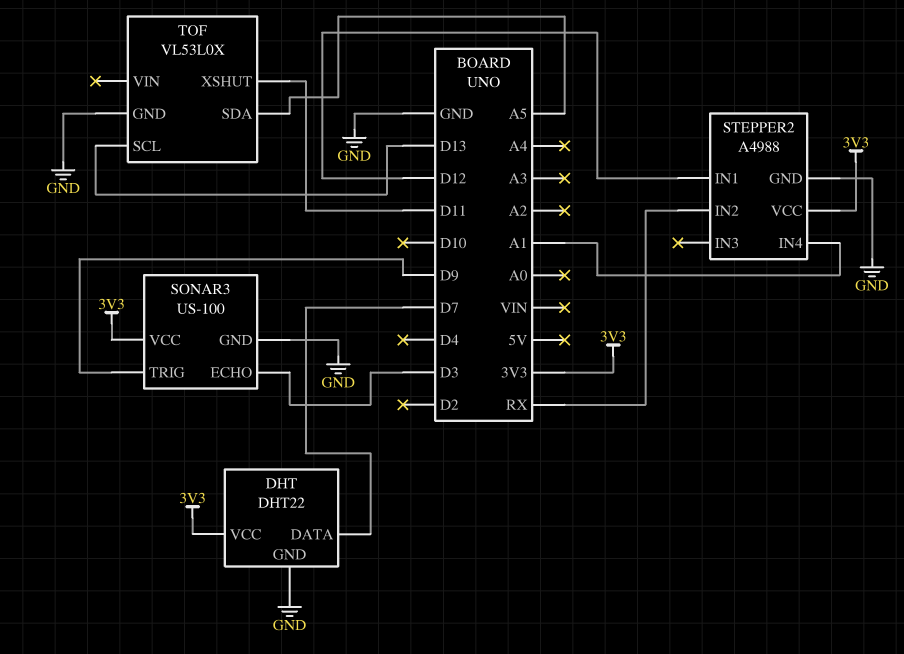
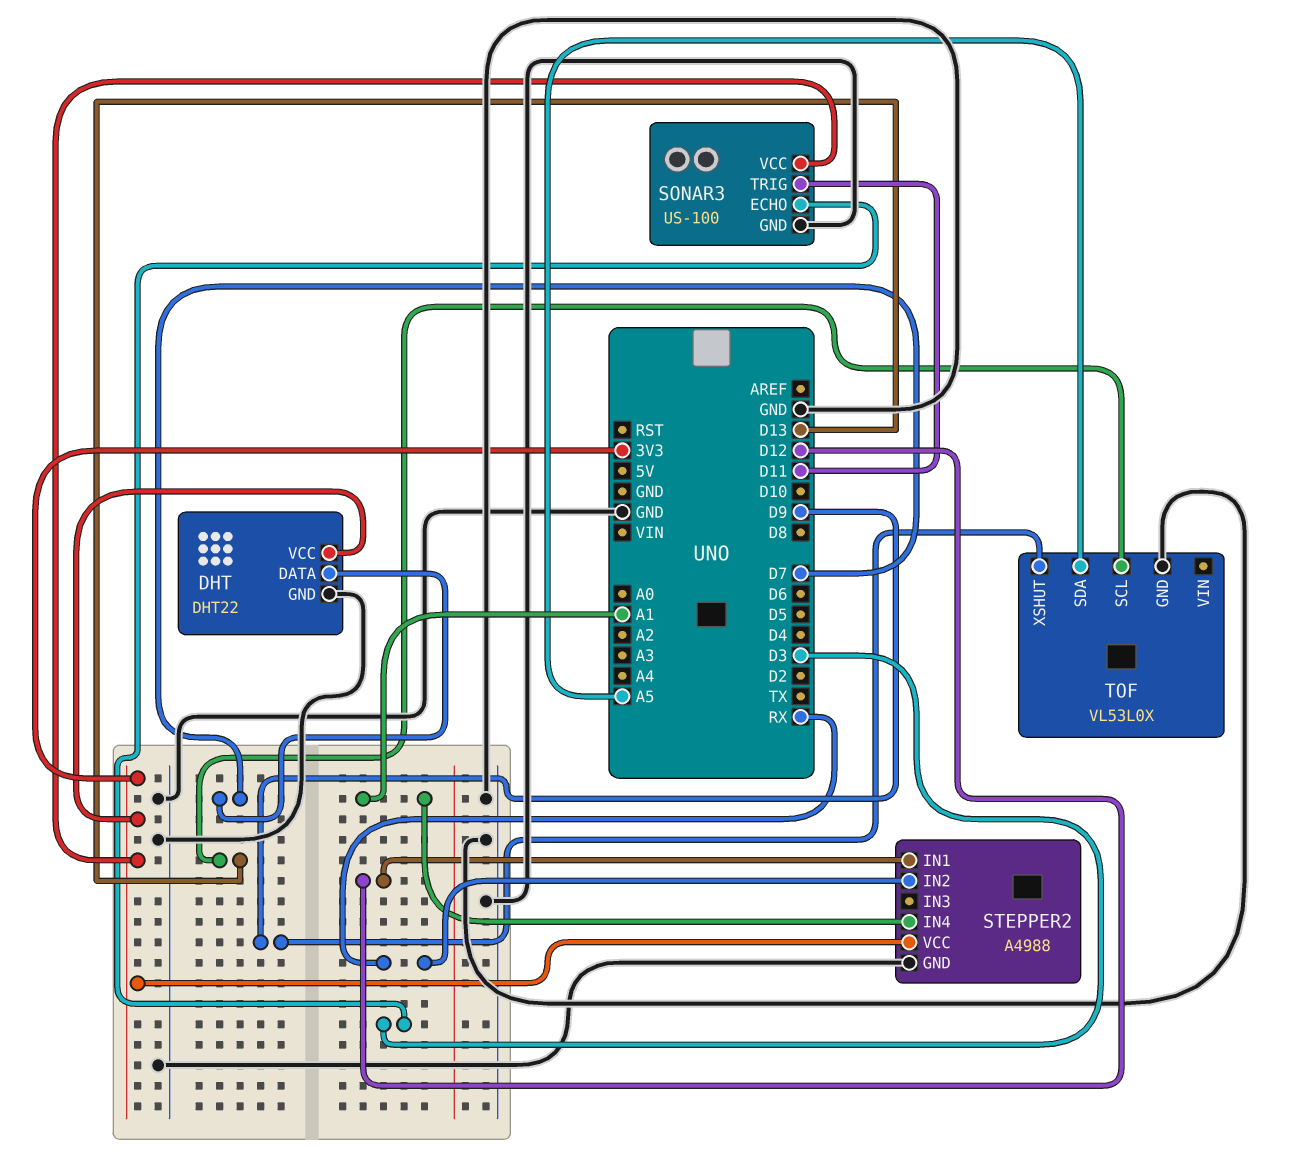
SONAR3 pin TRIG: D9 -> D11
TOF pin XSHUT: D11 -> D9

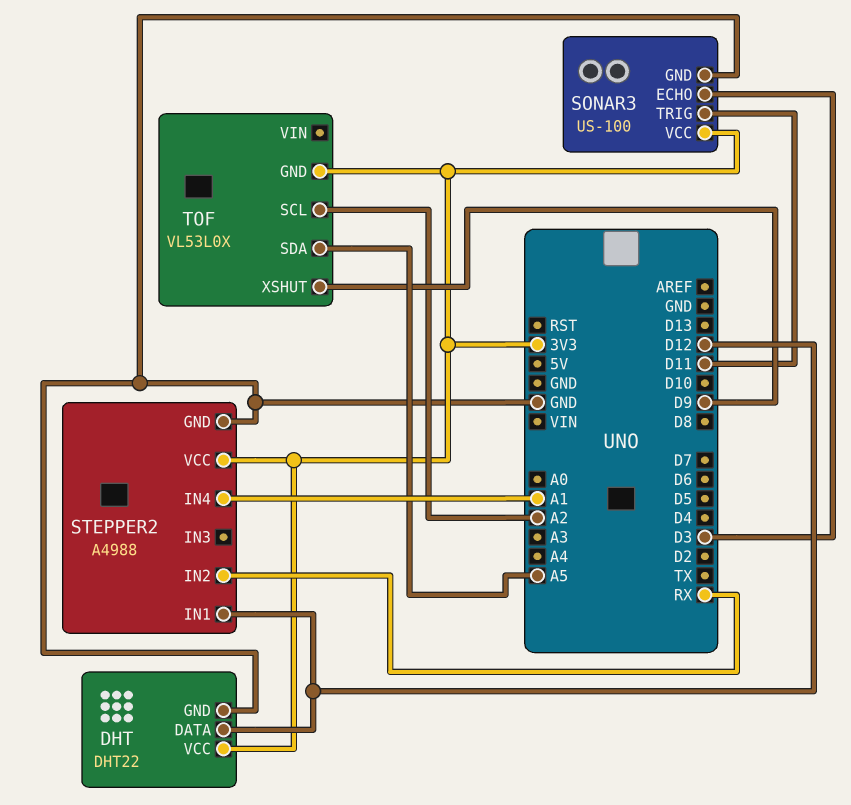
DHT pin DATA: D7 -> D12
TOF pin GND: GND -> 3V3
TOF pin SCL: D13 -> A2

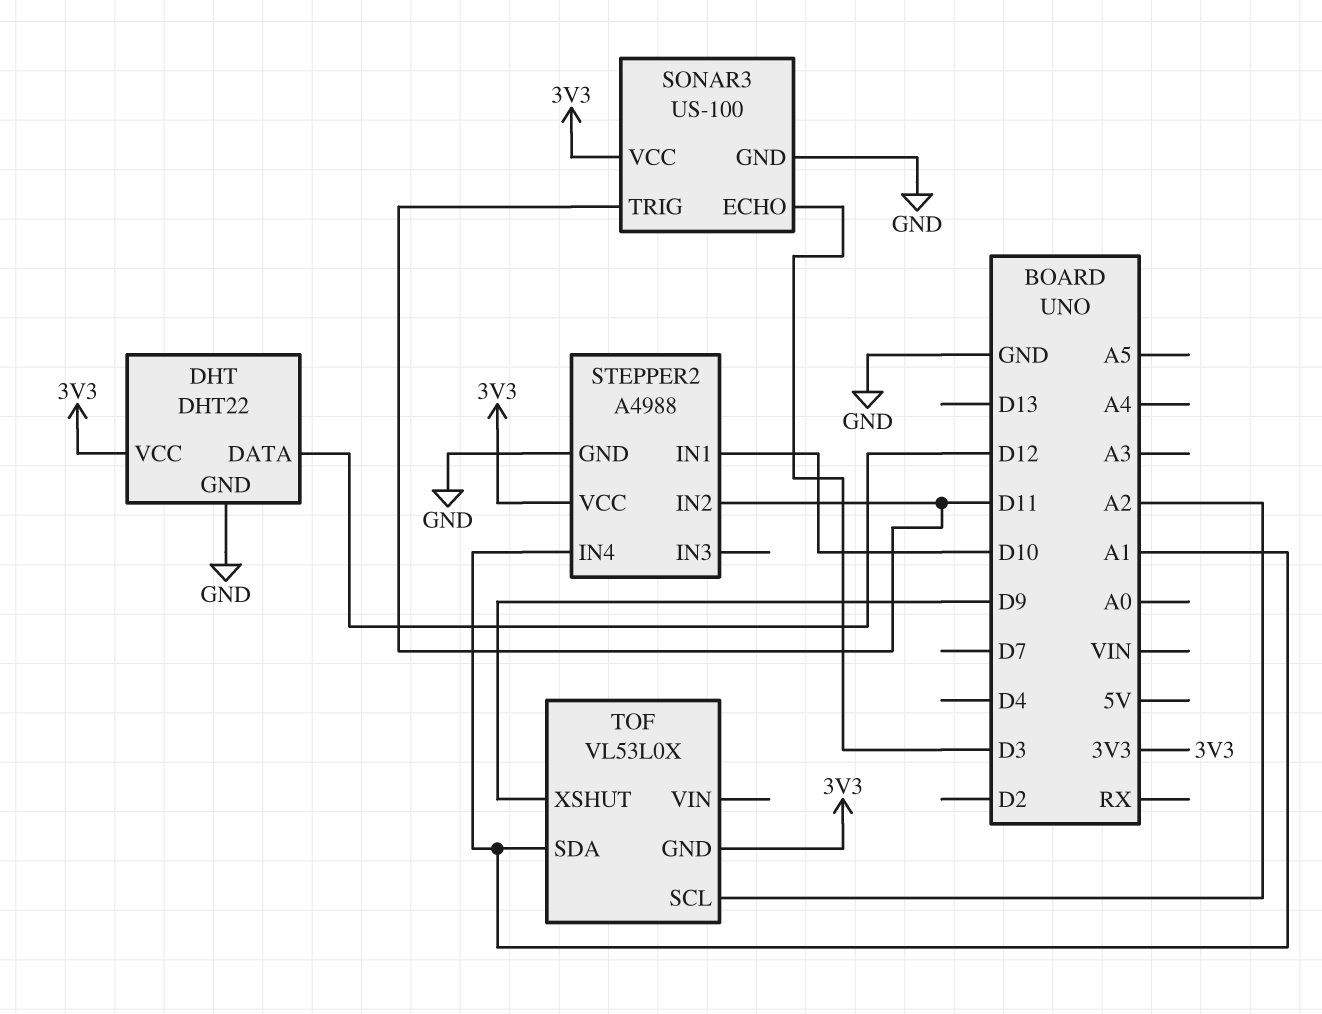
STEPPER2 pin IN1: D12 -> D10
STEPPER2 pin IN2: RX -> D11
TOF pin SDA: A5 -> A1

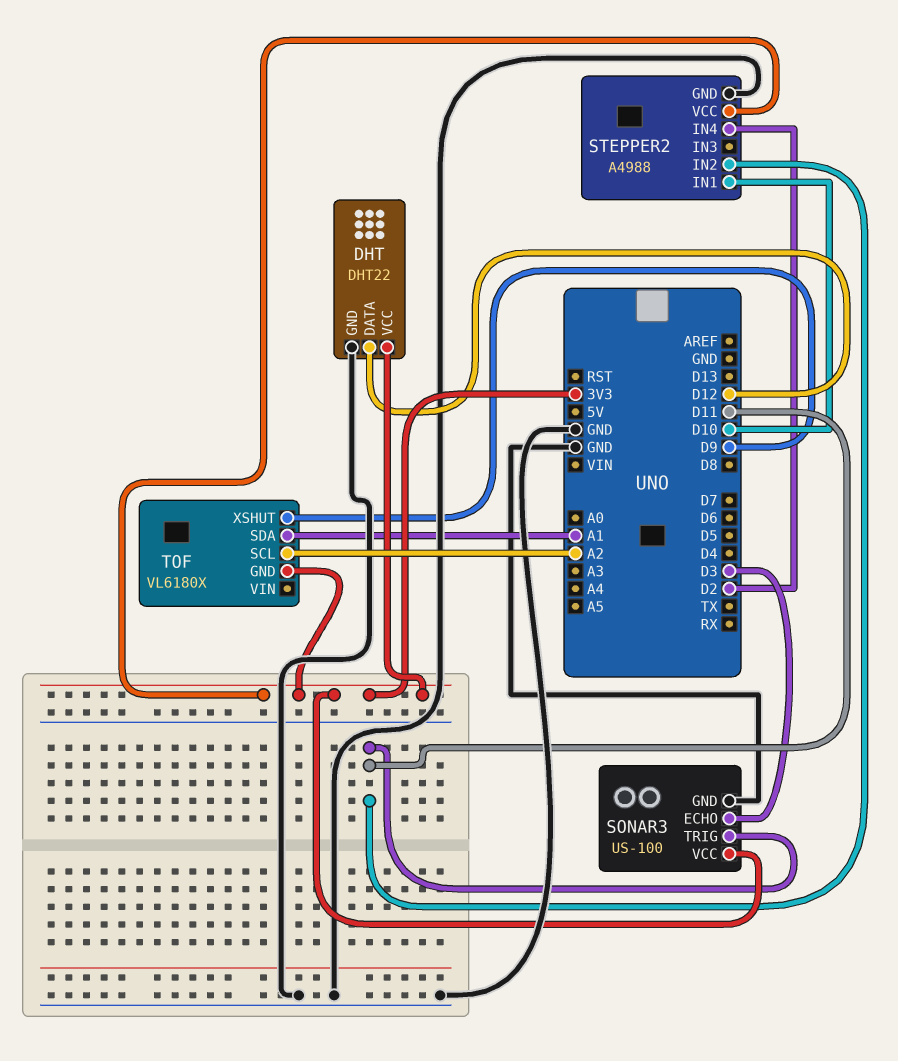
STEPPER2 pin IN4: A1 -> D2
TOF: VL53L0X -> VL6180X

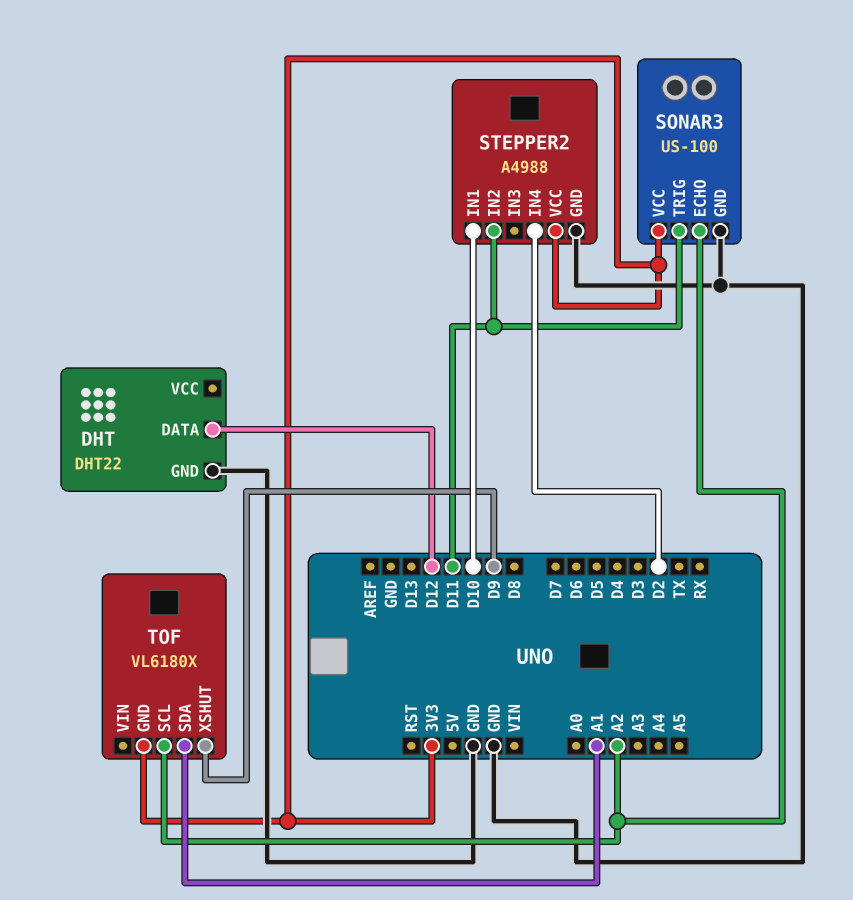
DHT pin VCC: 3V3 -> none
SONAR3 pin ECHO: D3 -> A2

